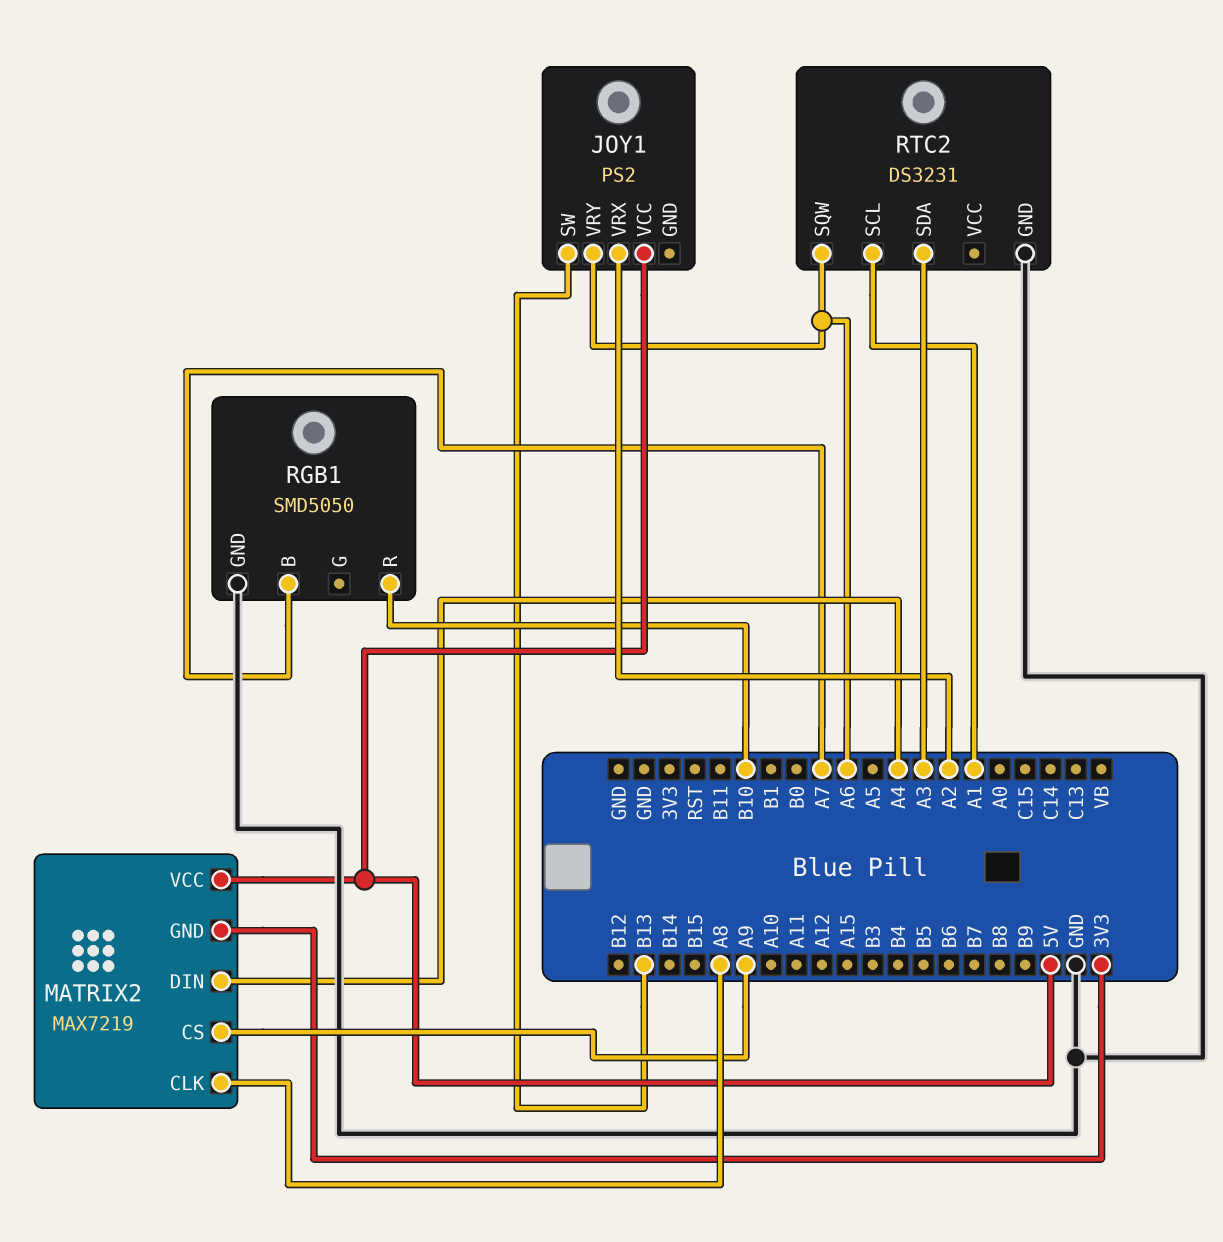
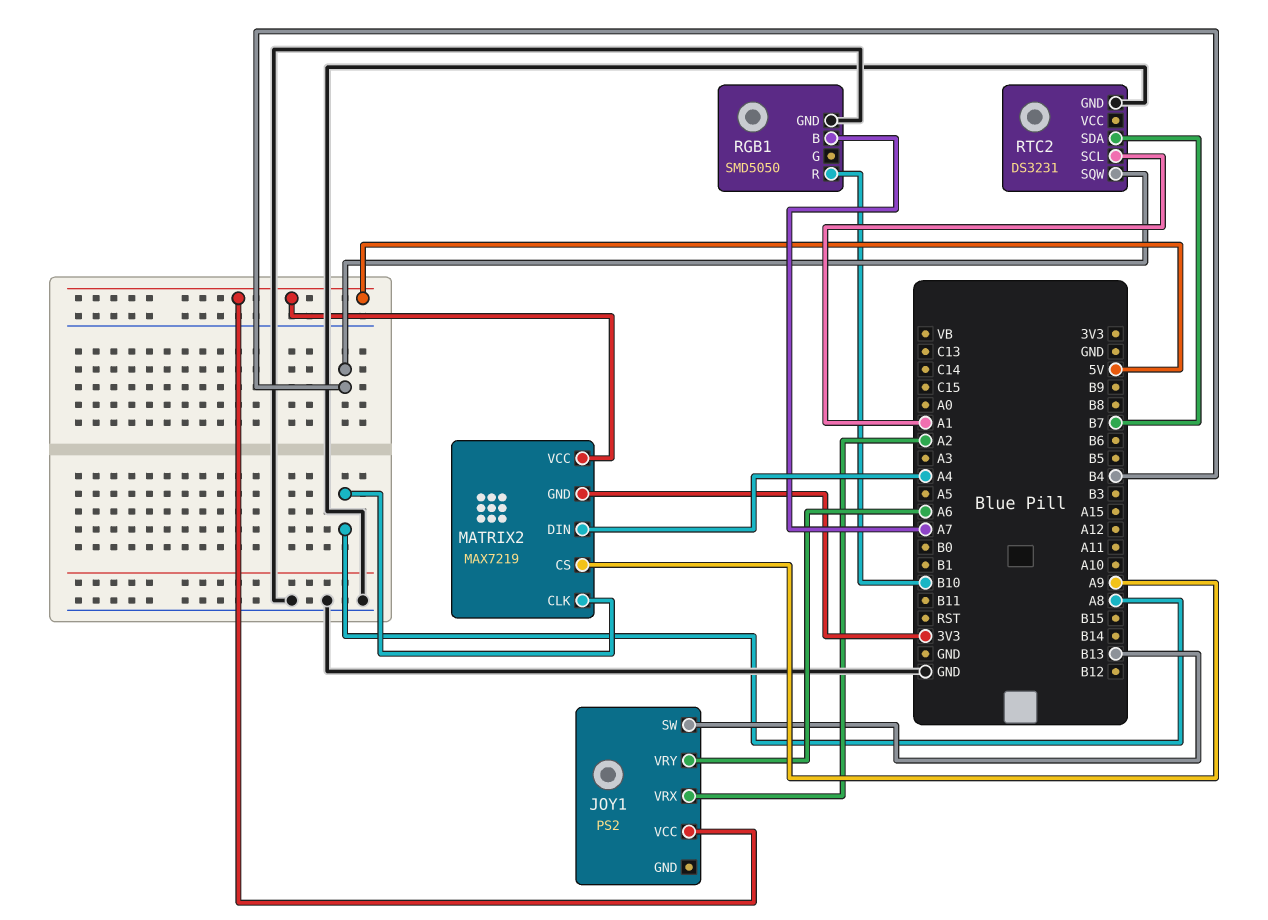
RTC2 pin SDA: A3 -> B7
RTC2 pin SQW: A6 -> B4

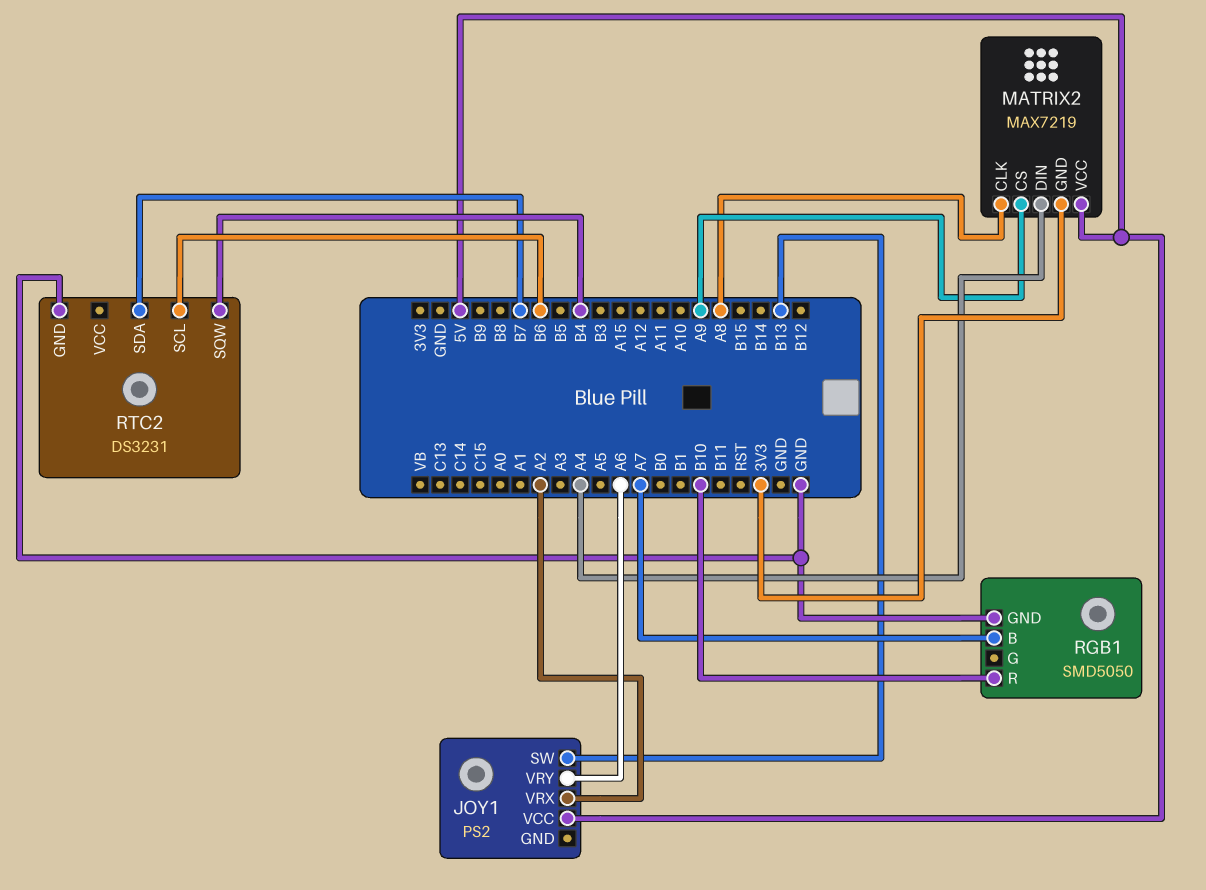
RTC2 pin SCL: A1 -> B6

